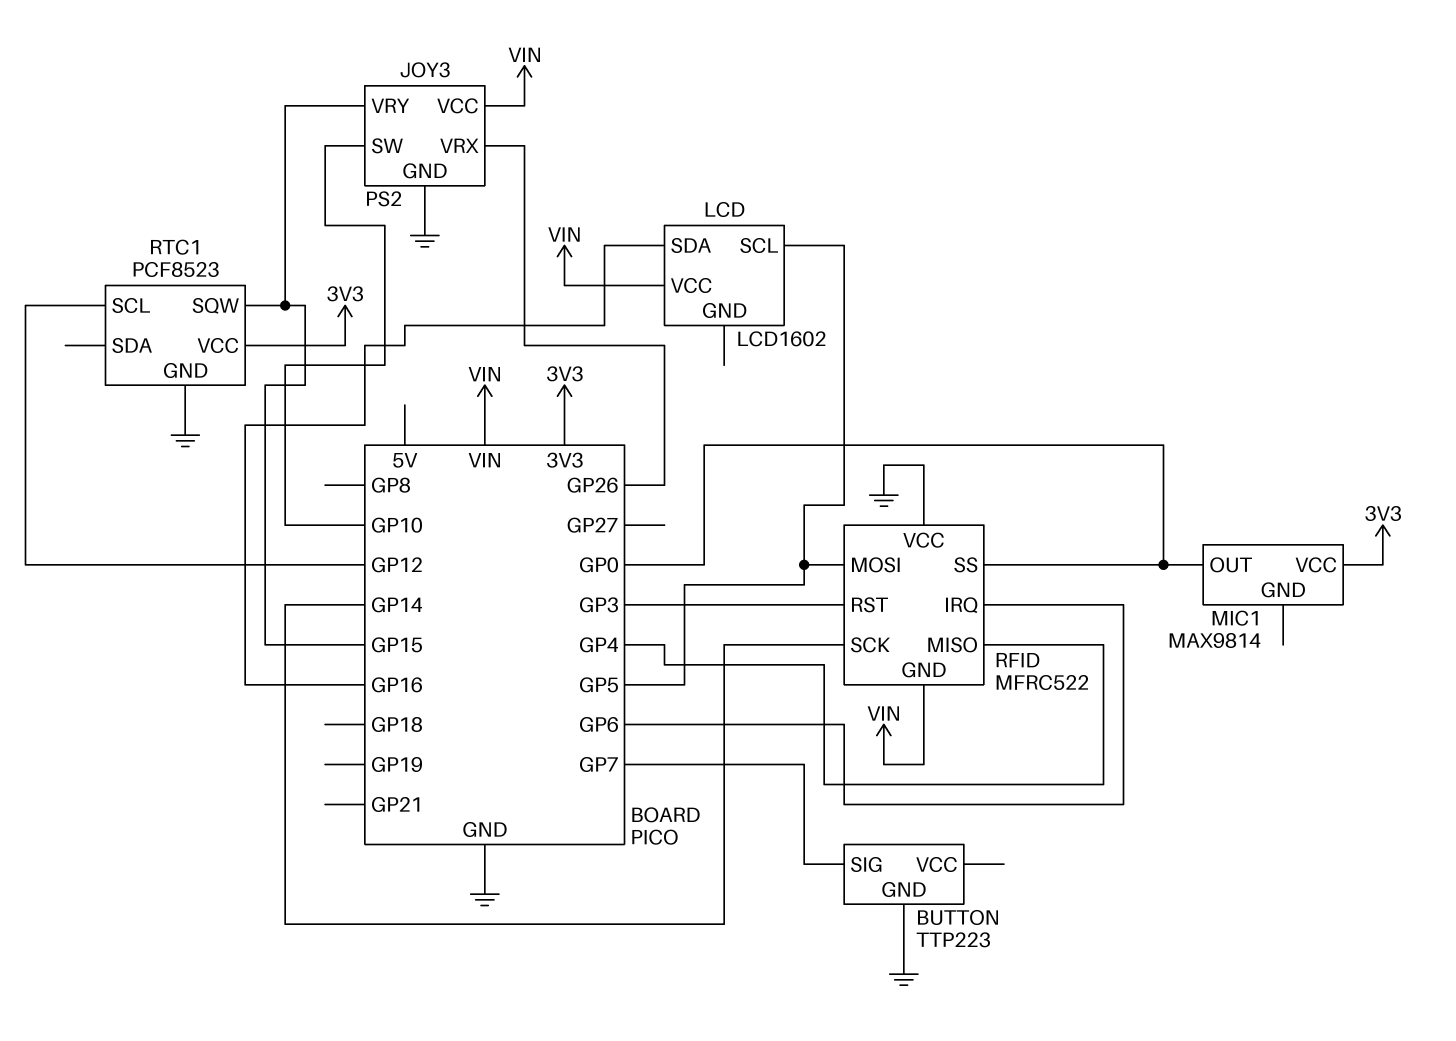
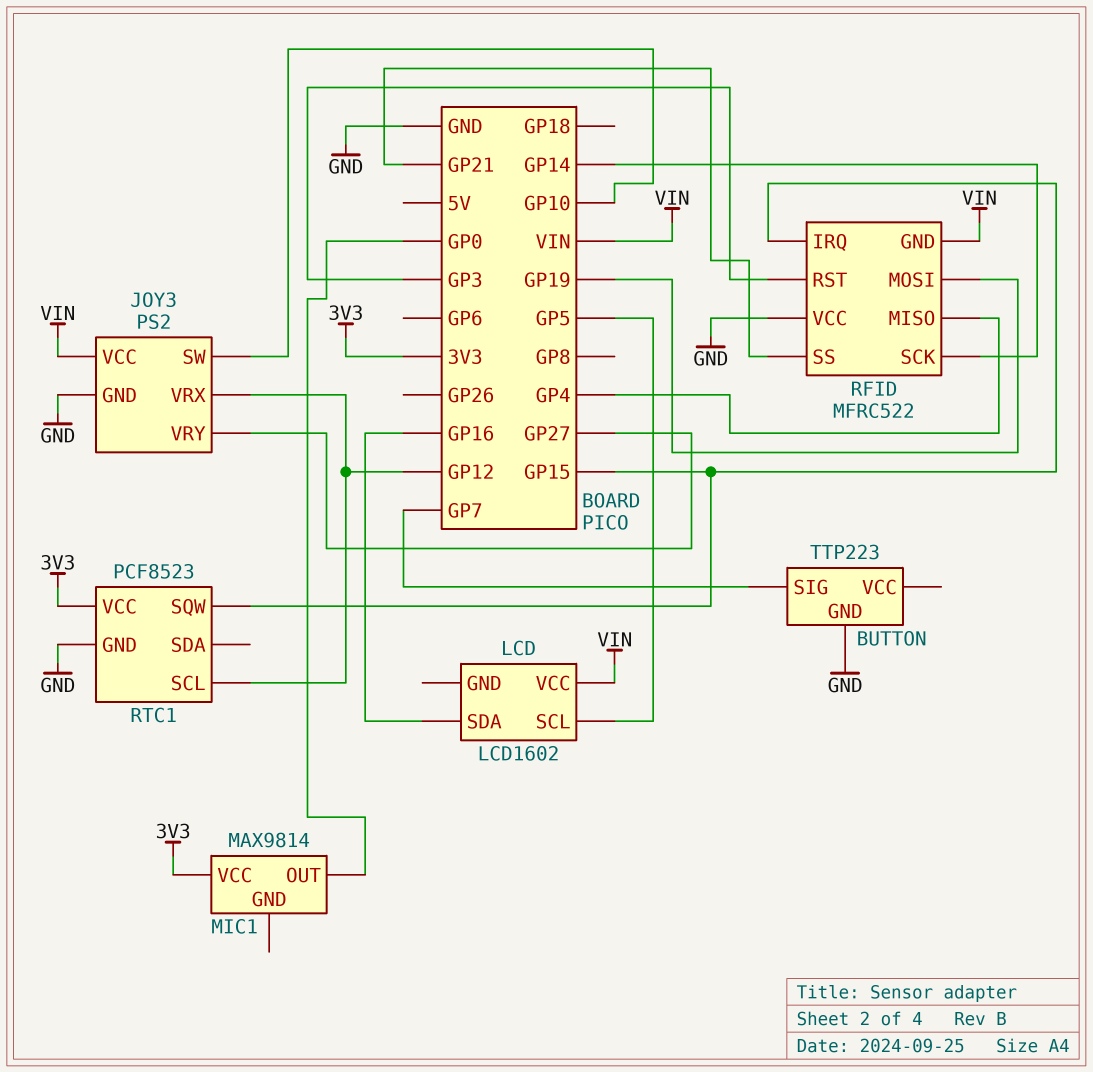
JOY3 pin VRX: GP26 -> GP12
JOY3 pin VRY: GP15 -> GP27
RFID pin IRQ: GP6 -> GP15
RFID pin MOSI: GP5 -> GP19
RFID pin SS: GP0 -> GP21

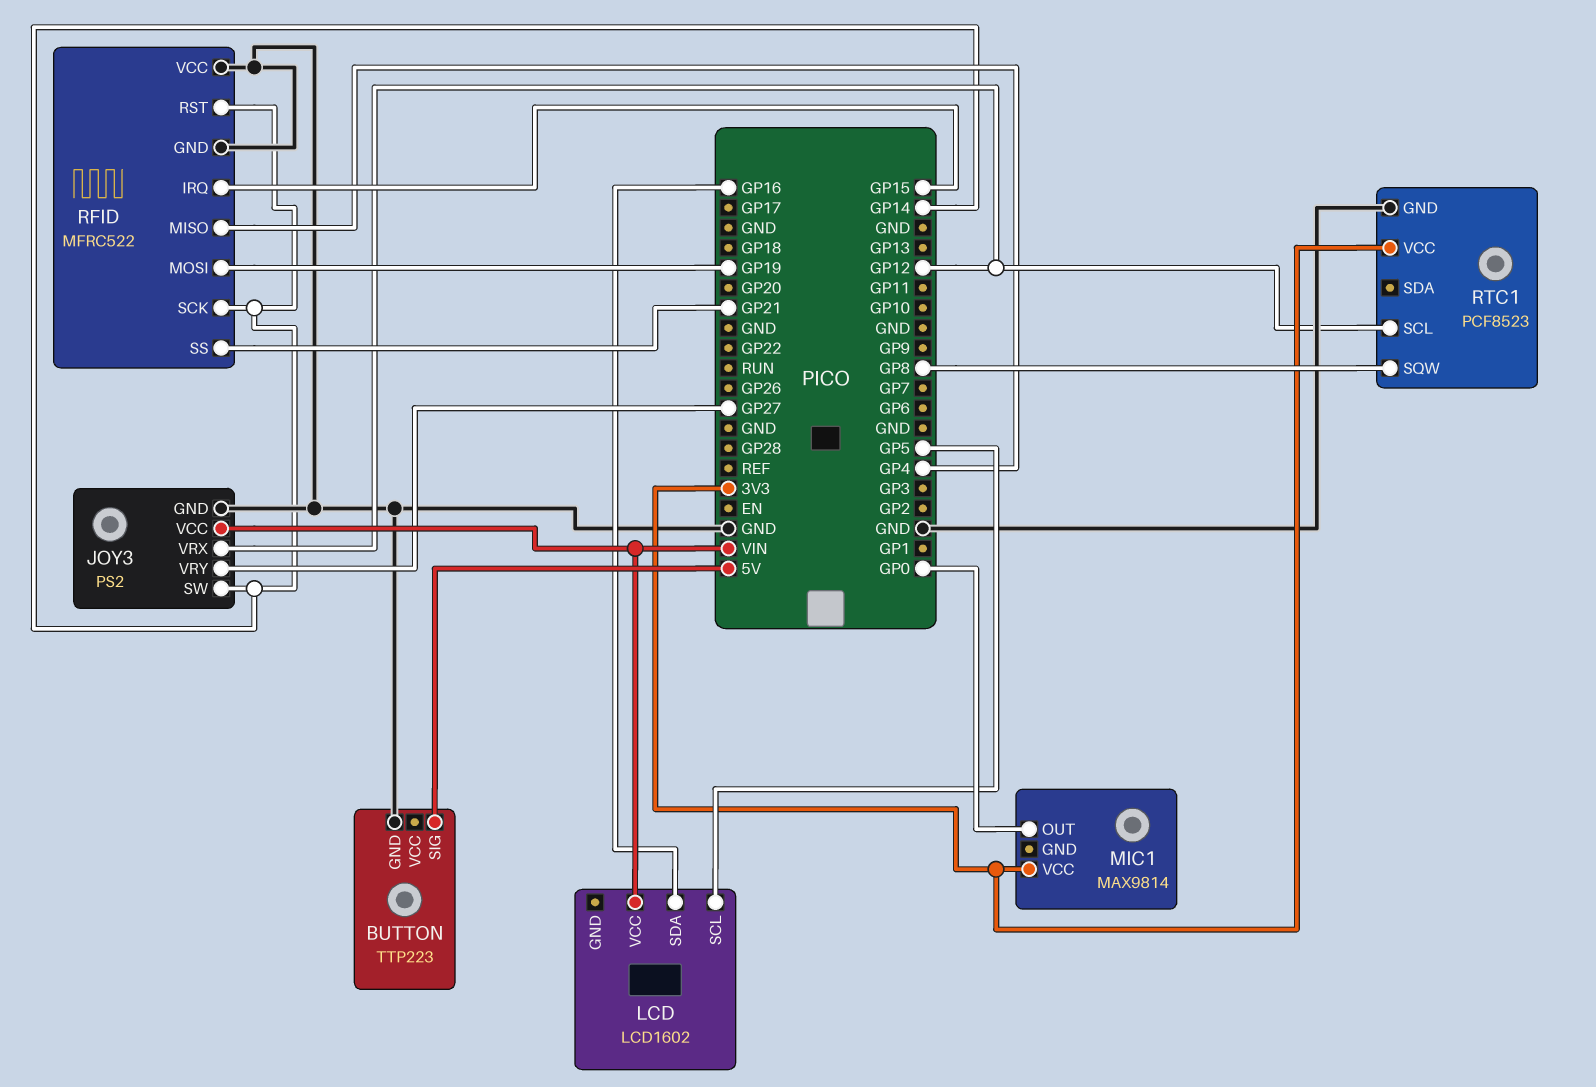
BUTTON pin SIG: GP7 -> 5V
JOY3 pin SW: GP10 -> GP14
RFID pin GND: VIN -> GND
RFID pin RST: GP3 -> GP14
RTC1 pin SQW: GP15 -> GP8

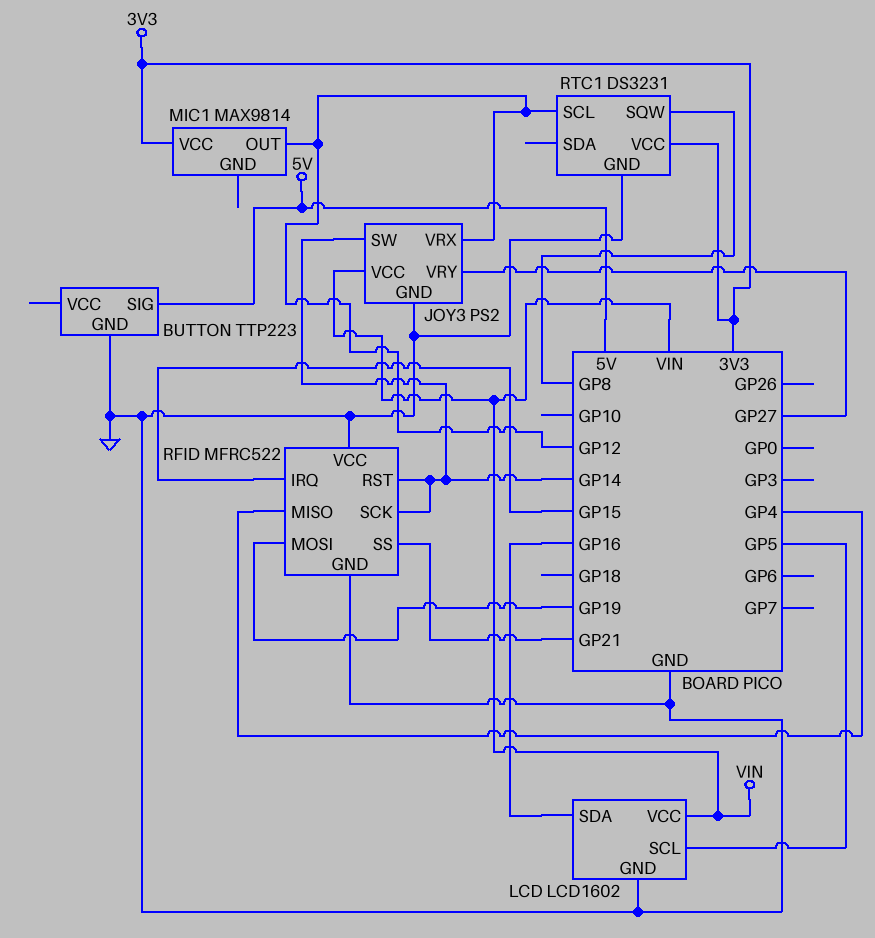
LCD pin GND: none -> GND
MIC1 pin OUT: GP0 -> GP12
RTC1: PCF8523 -> DS3231

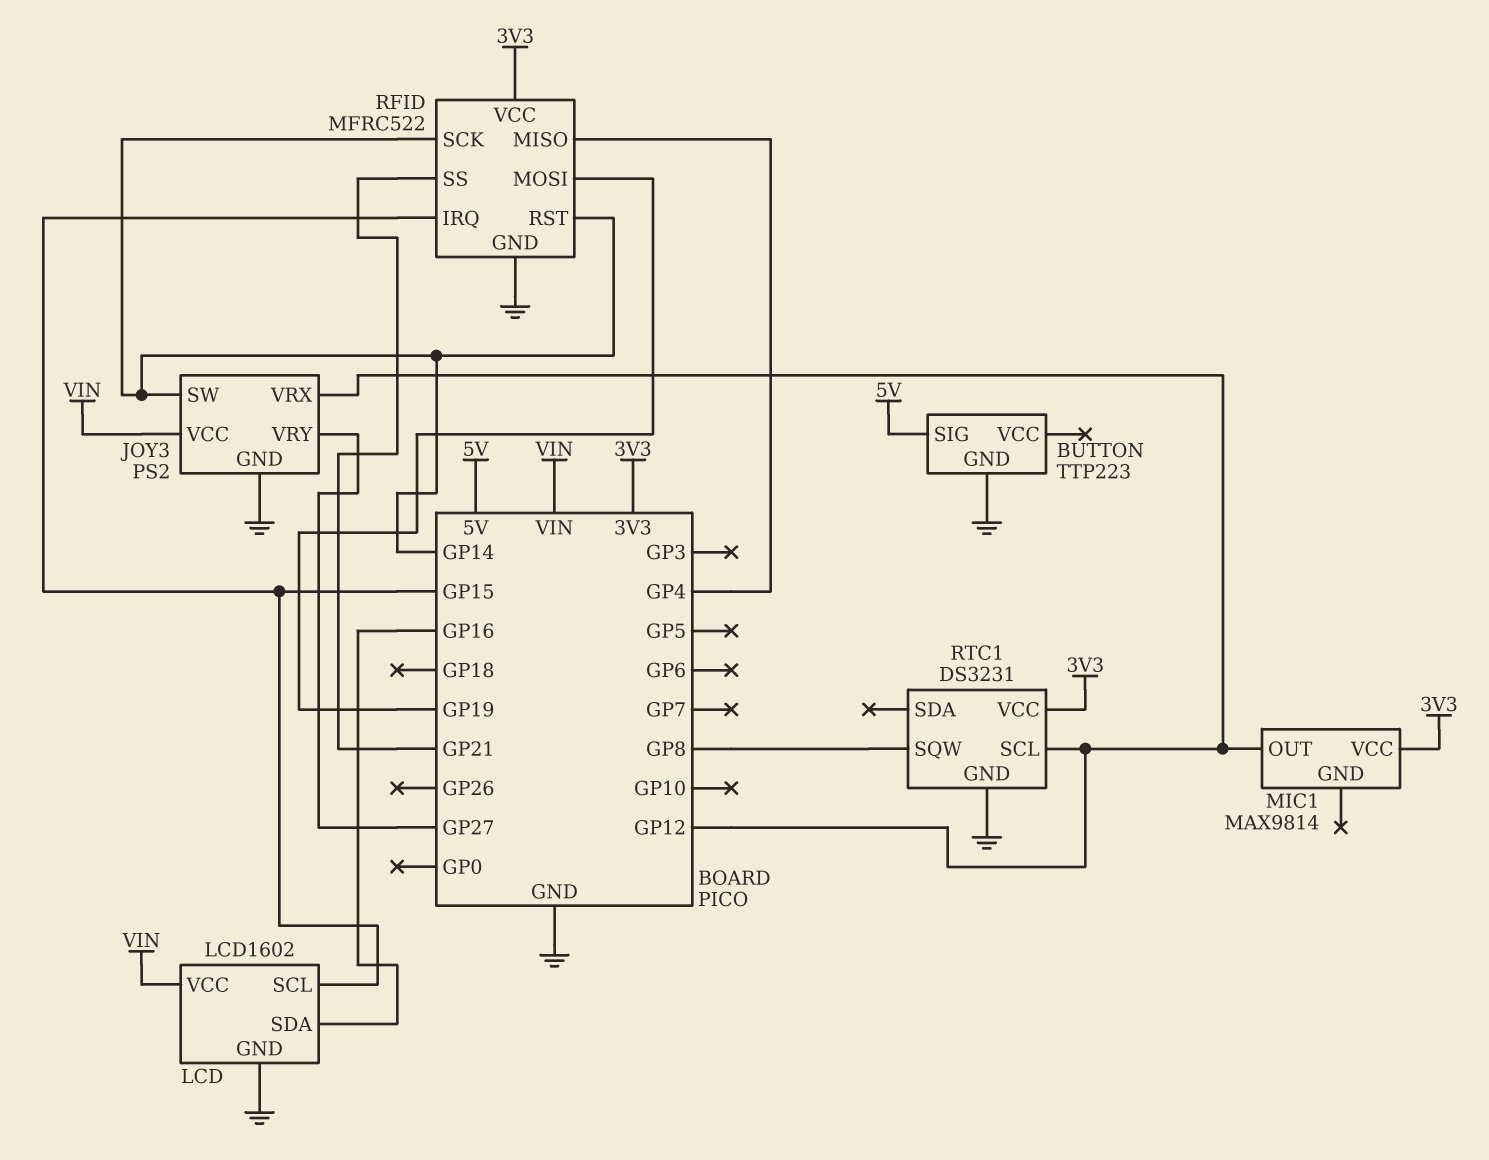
LCD pin SCL: GP5 -> GP15
RFID pin VCC: GND -> 3V3

